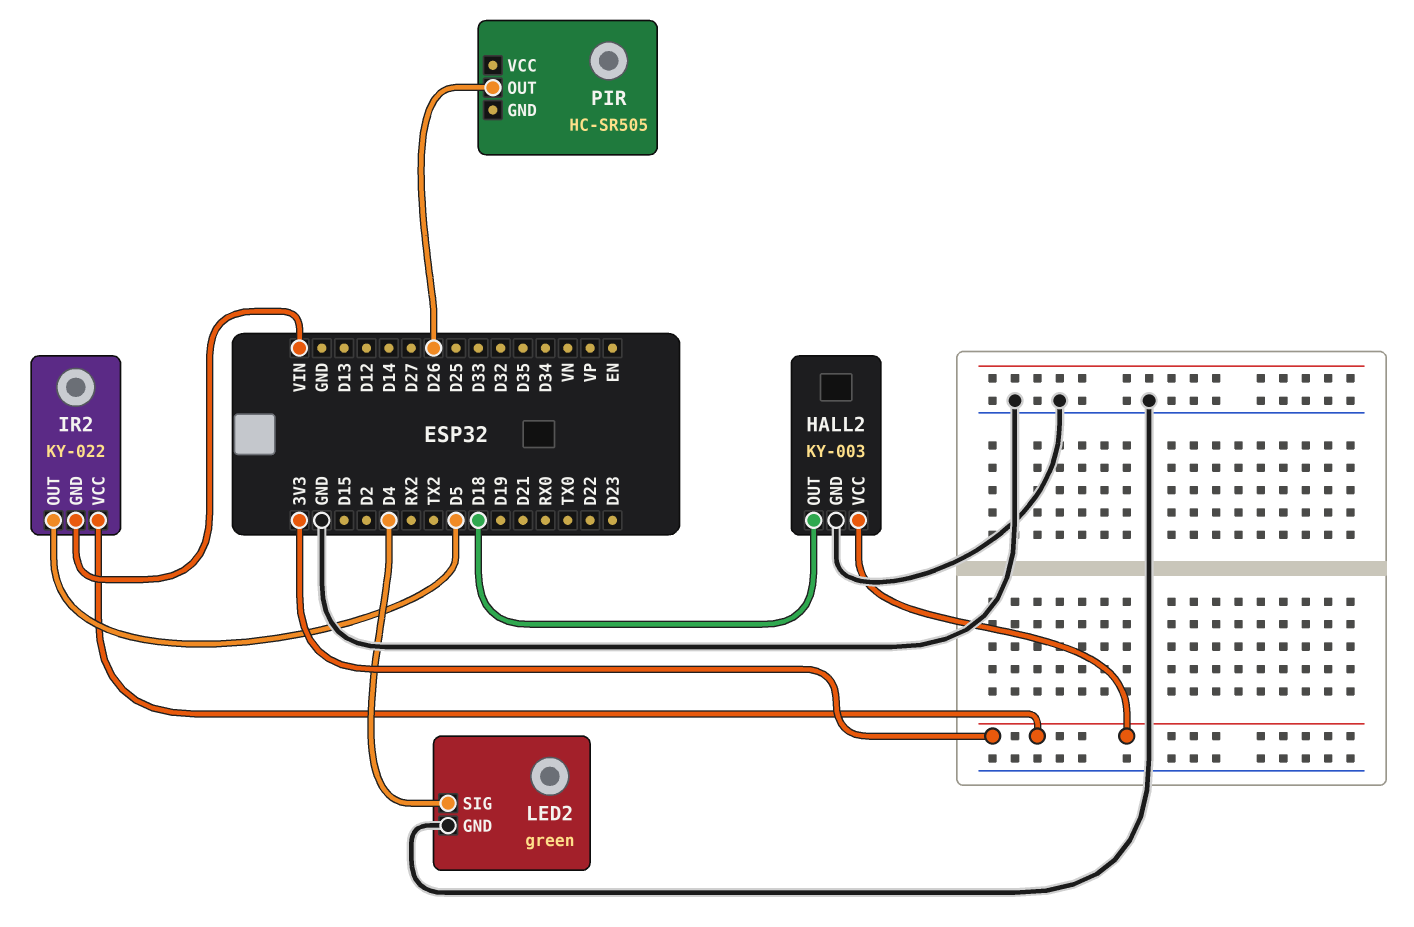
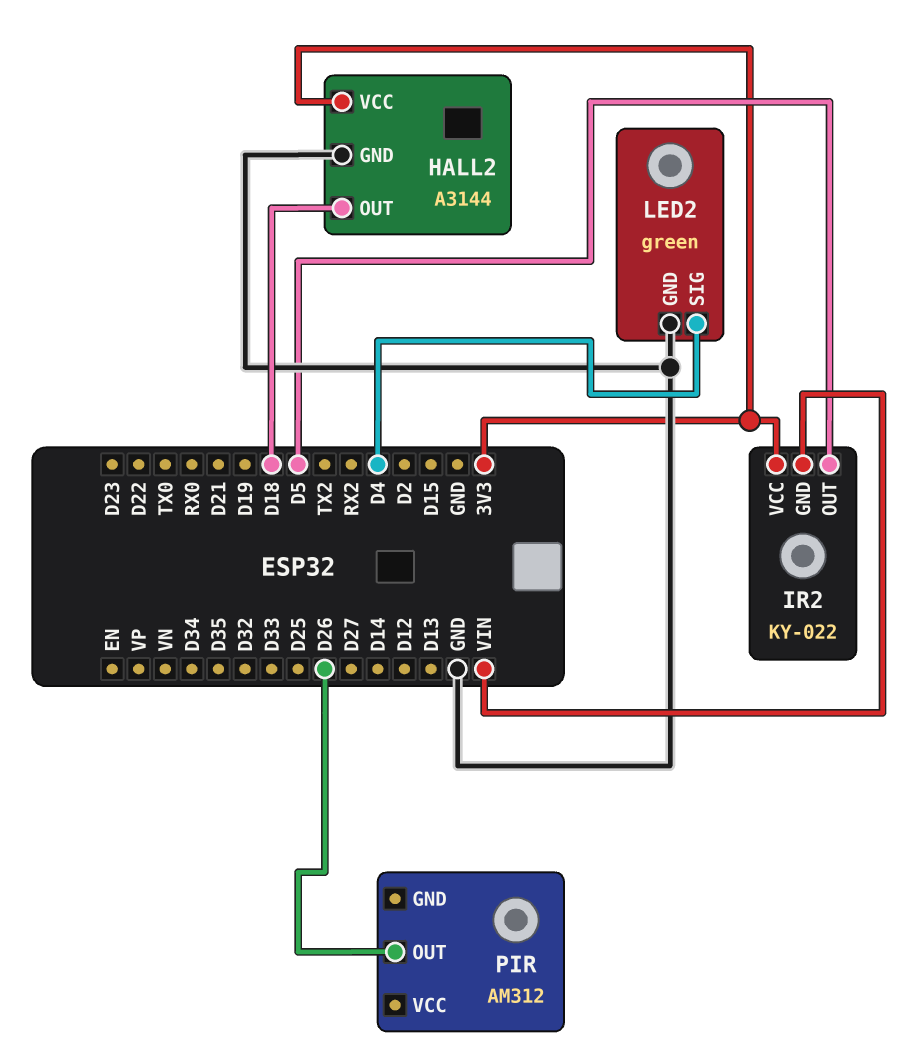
HALL2: KY-003 -> A3144
PIR: HC-SR505 -> AM312

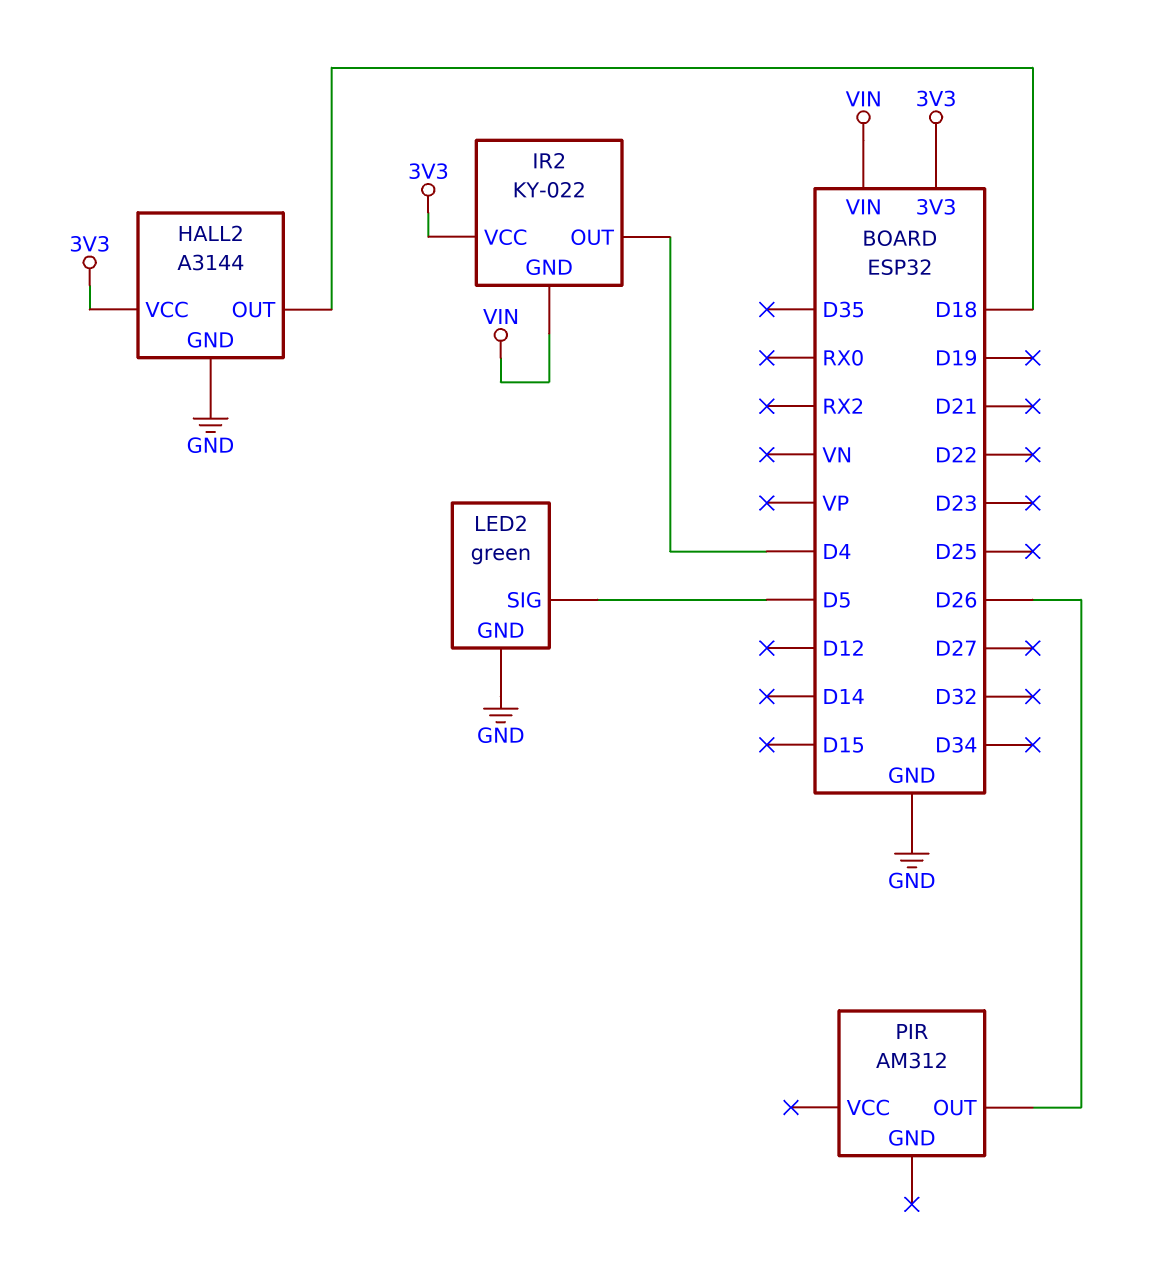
IR2 pin OUT: D5 -> D4
LED2 pin SIG: D4 -> D5

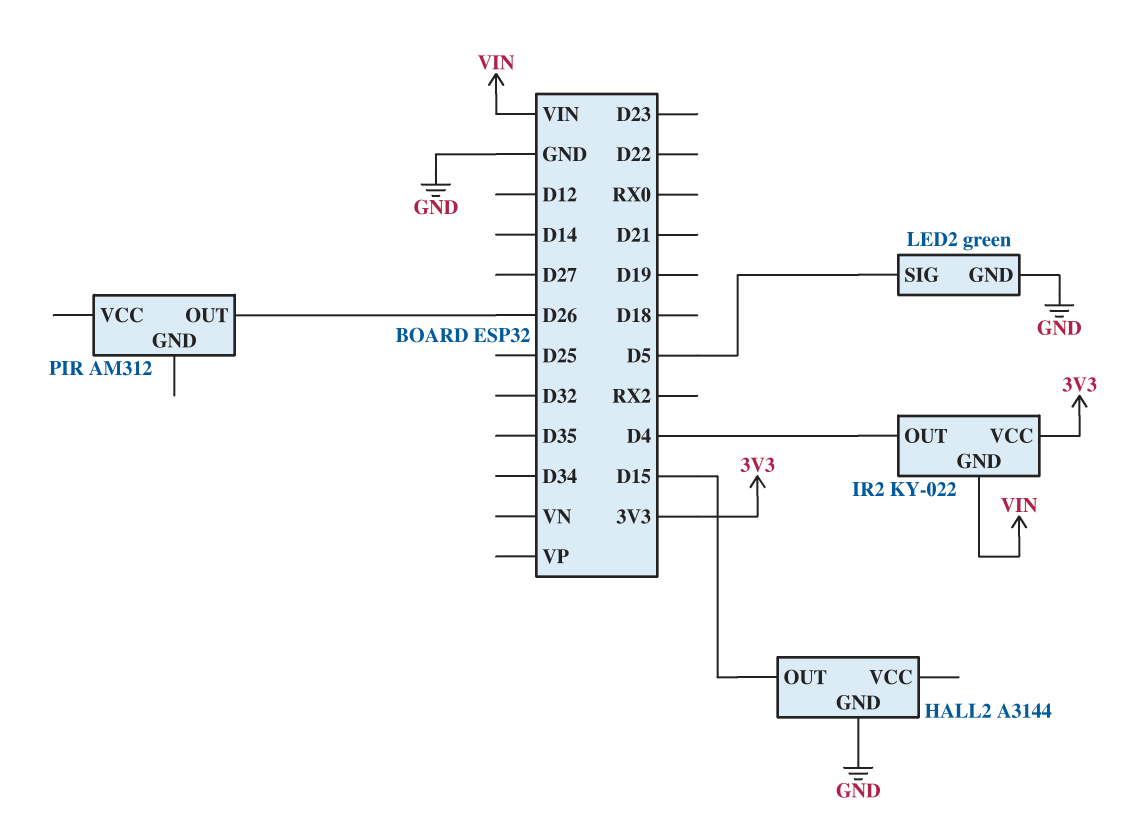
HALL2 pin OUT: D18 -> D15
HALL2 pin VCC: 3V3 -> none

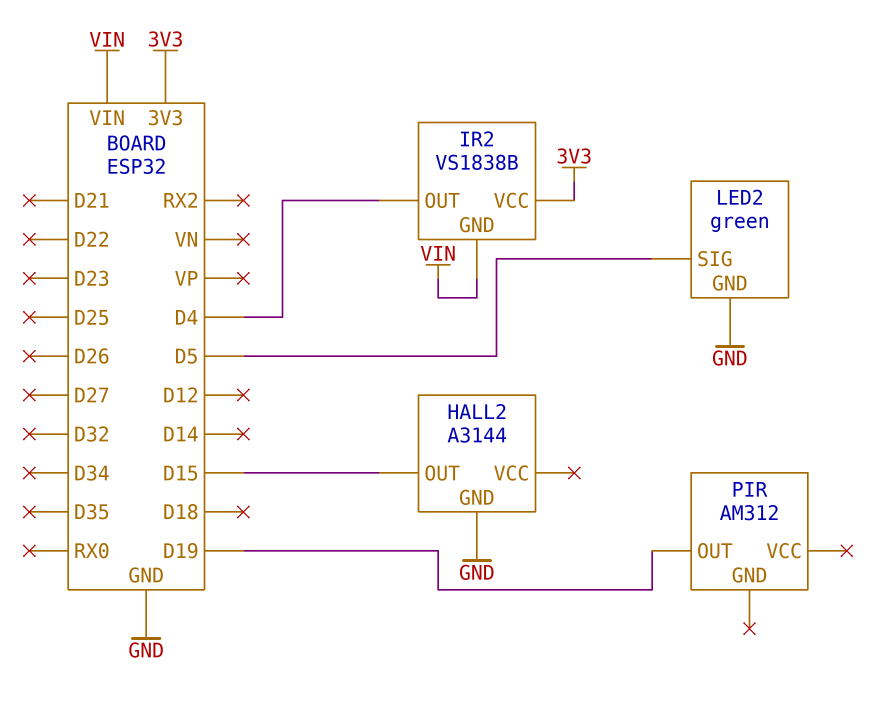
IR2: KY-022 -> VS1838B
PIR pin OUT: D26 -> D19

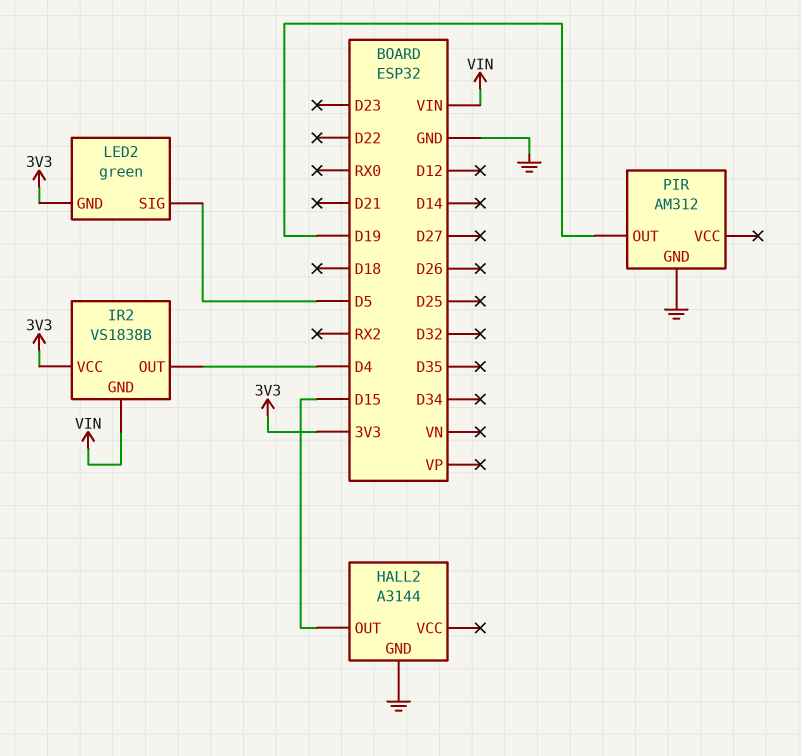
LED2 pin GND: GND -> 3V3
PIR pin GND: none -> GND

